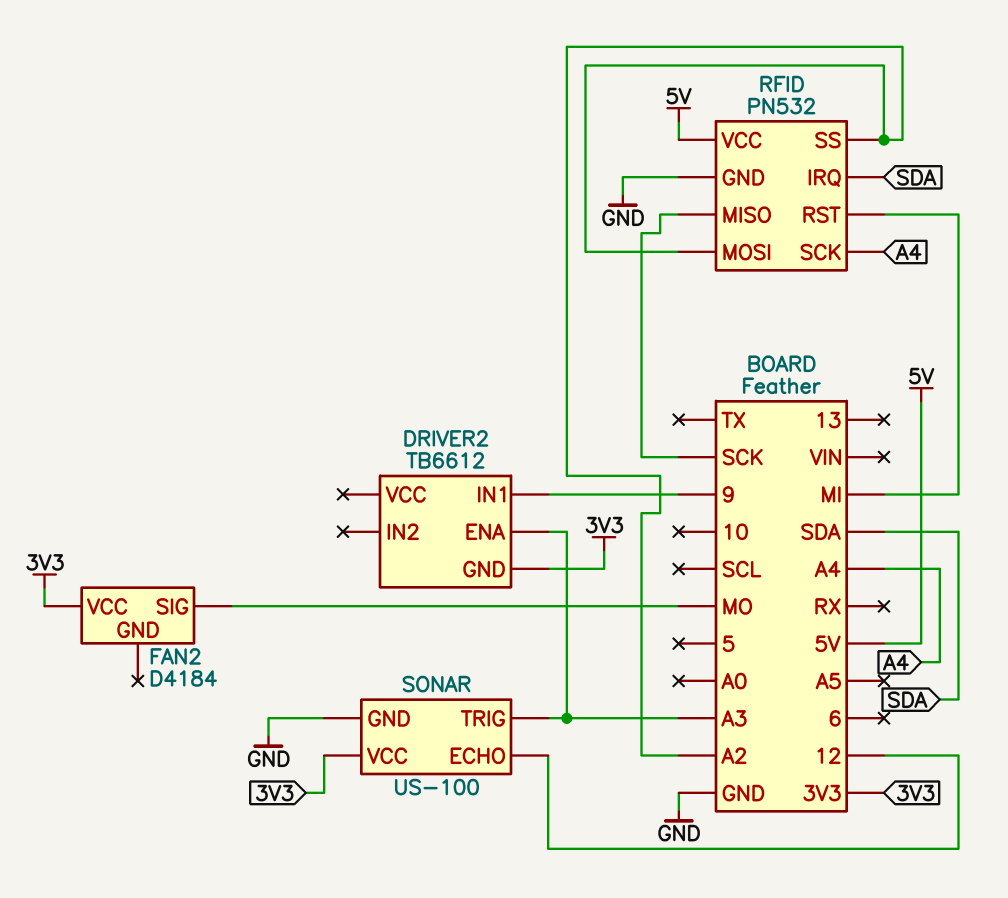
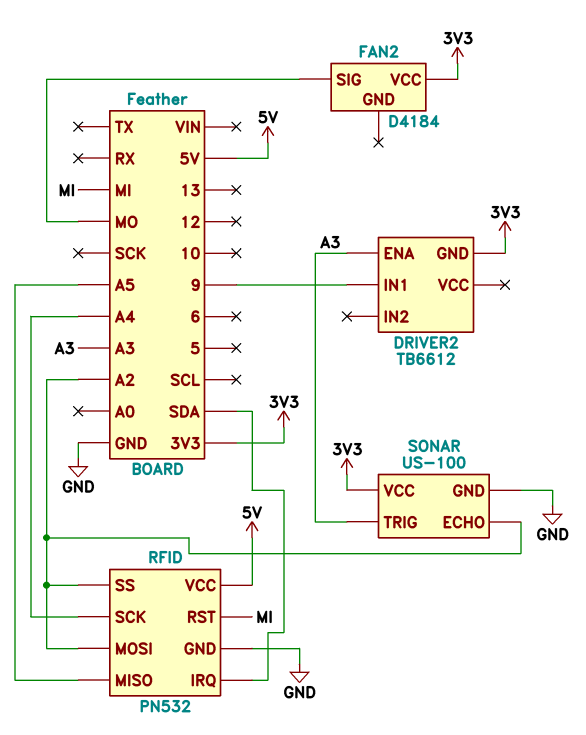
RFID pin MISO: SCK -> A5
SONAR pin ECHO: 12 -> A2

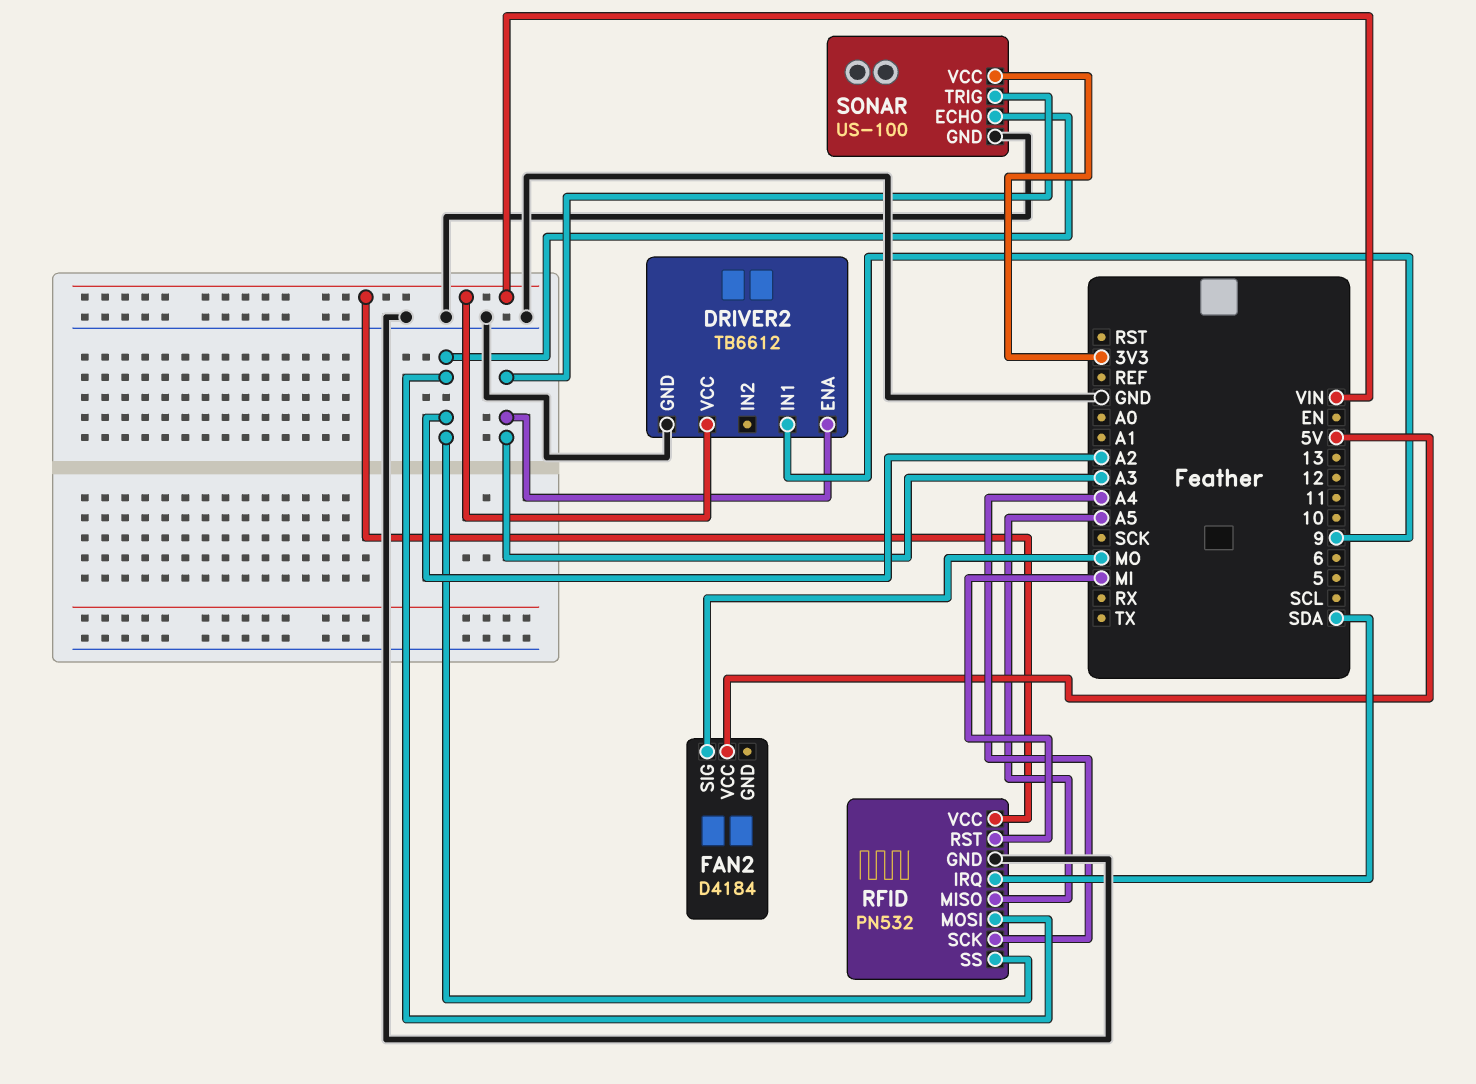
DRIVER2 pin GND: 3V3 -> GND
DRIVER2 pin VCC: none -> VIN
FAN2 pin VCC: 3V3 -> 5V
RFID pin VCC: 5V -> VIN

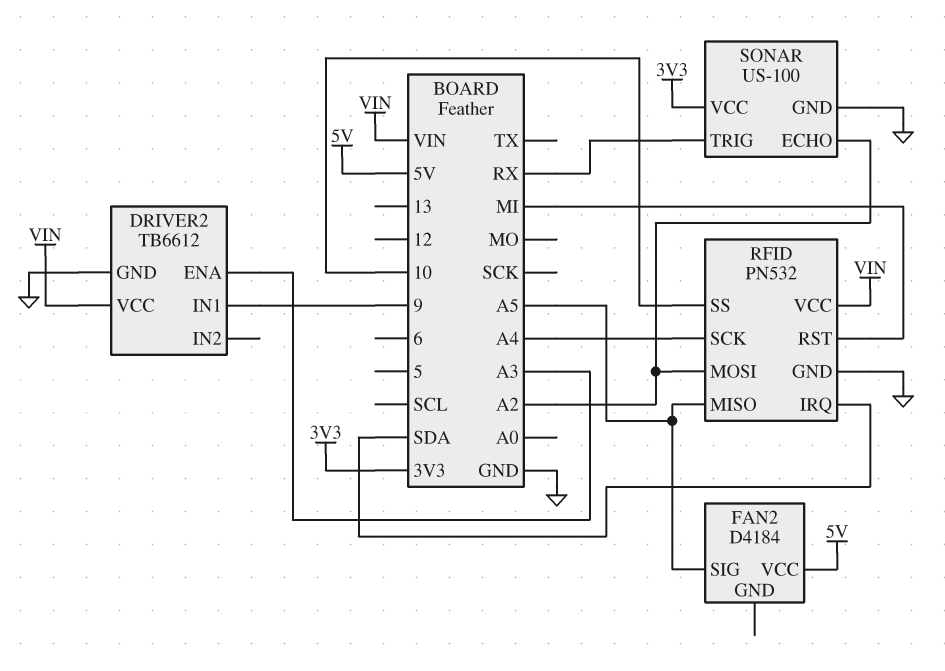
FAN2 pin SIG: MO -> A5
RFID pin SS: A2 -> 10
SONAR pin TRIG: A3 -> RX

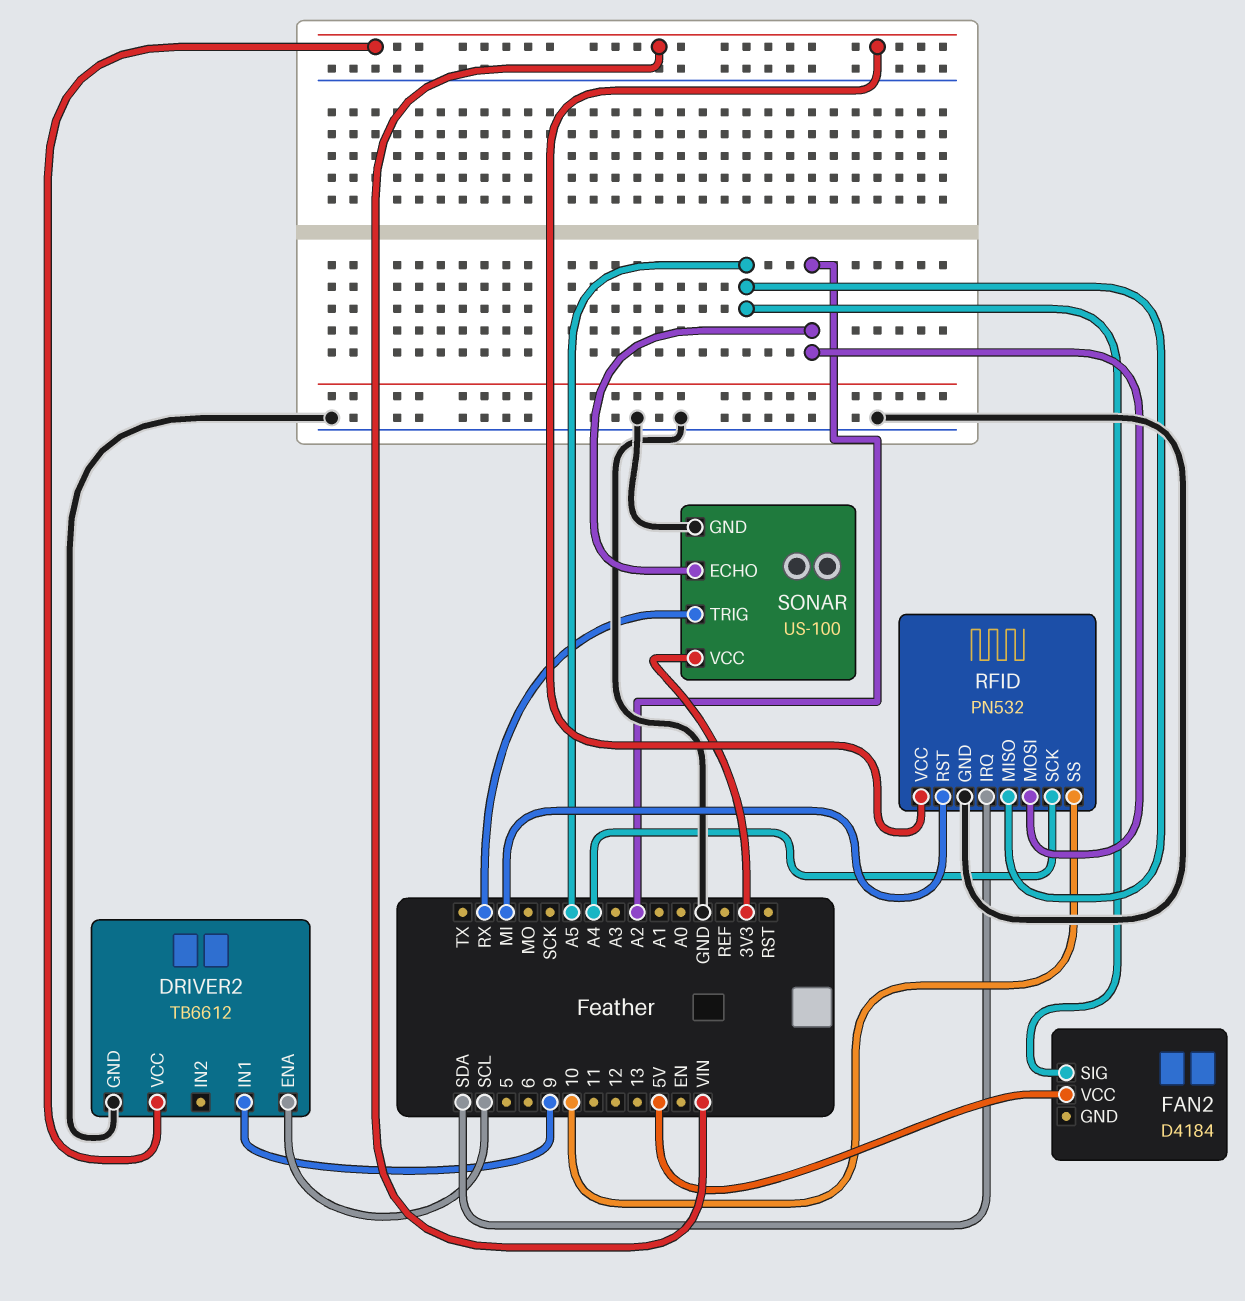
DRIVER2 pin ENA: A3 -> SCL

